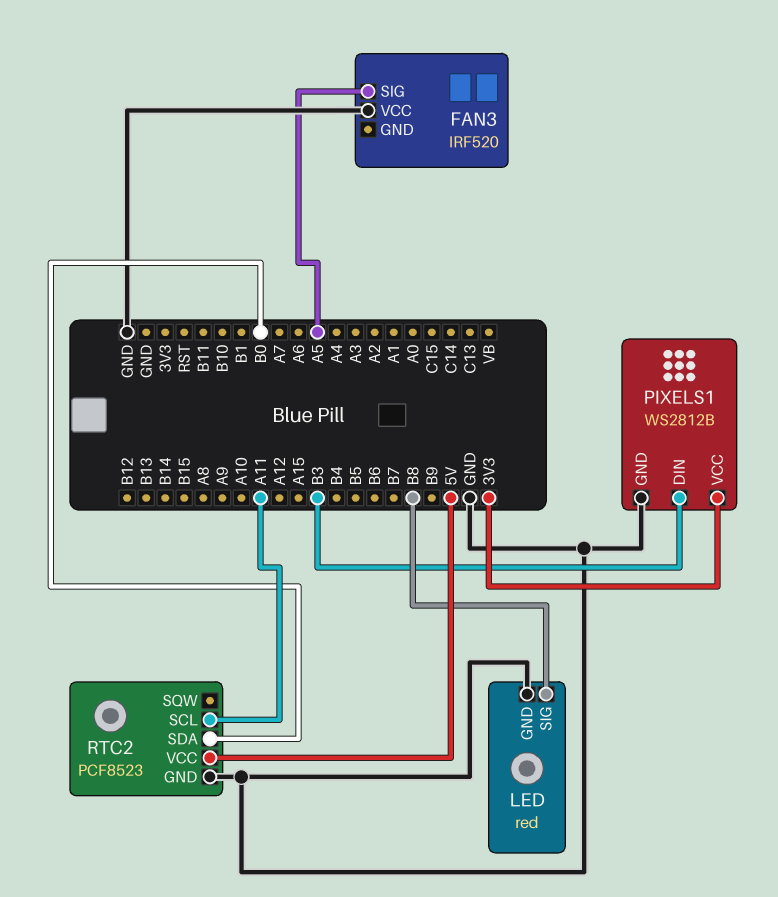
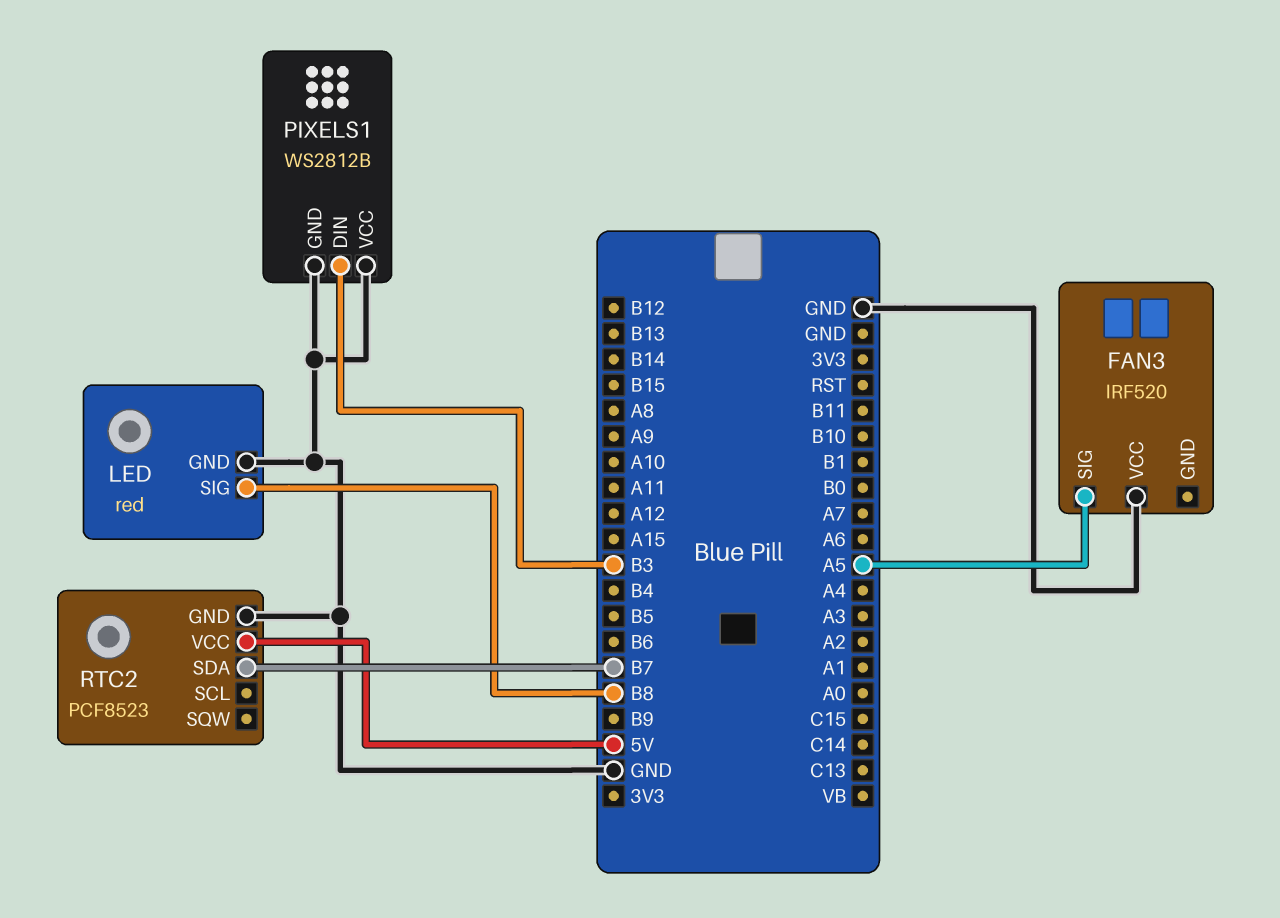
PIXELS1 pin VCC: 3V3 -> GND
RTC2 pin SCL: A11 -> none
RTC2 pin SDA: B0 -> B7

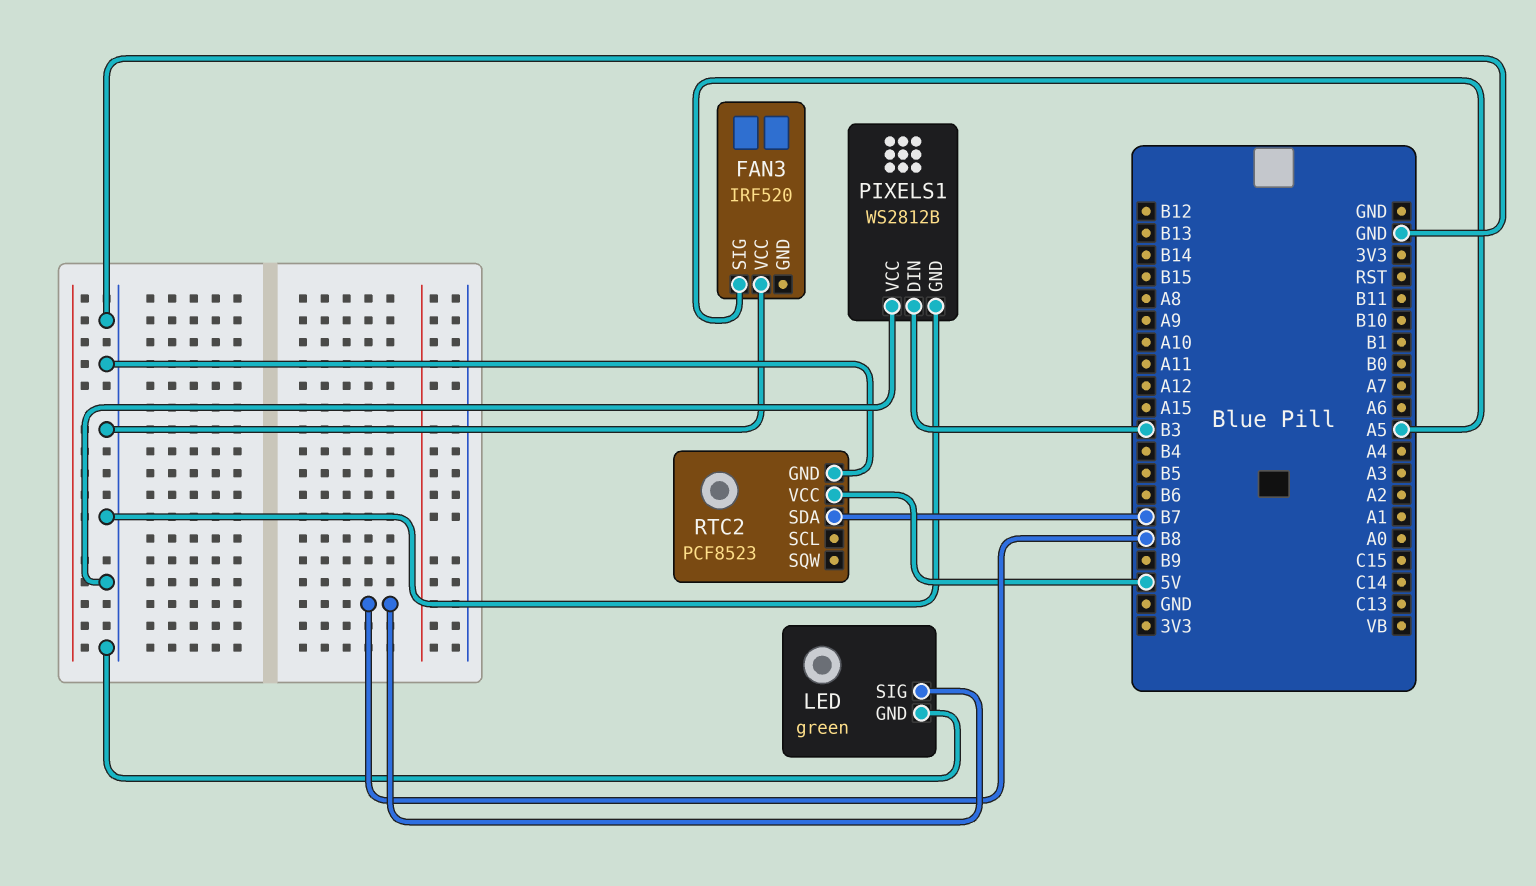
LED: red -> green

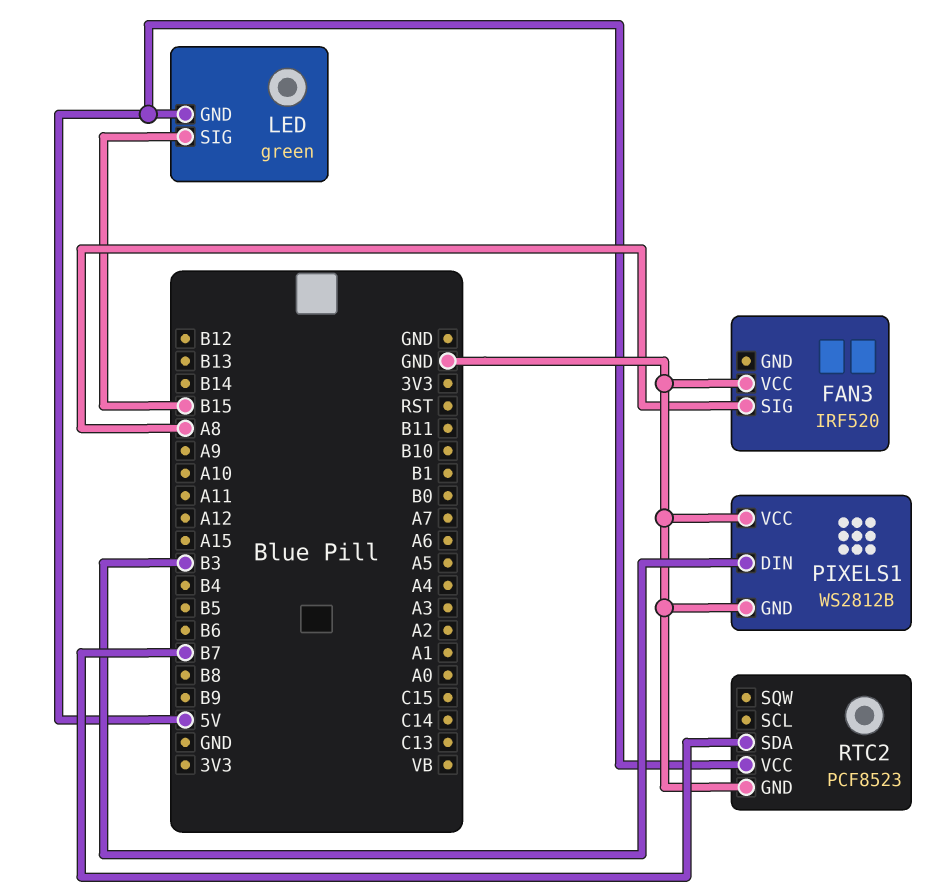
FAN3 pin SIG: A5 -> A8
LED pin GND: GND -> 5V
LED pin SIG: B8 -> B15

